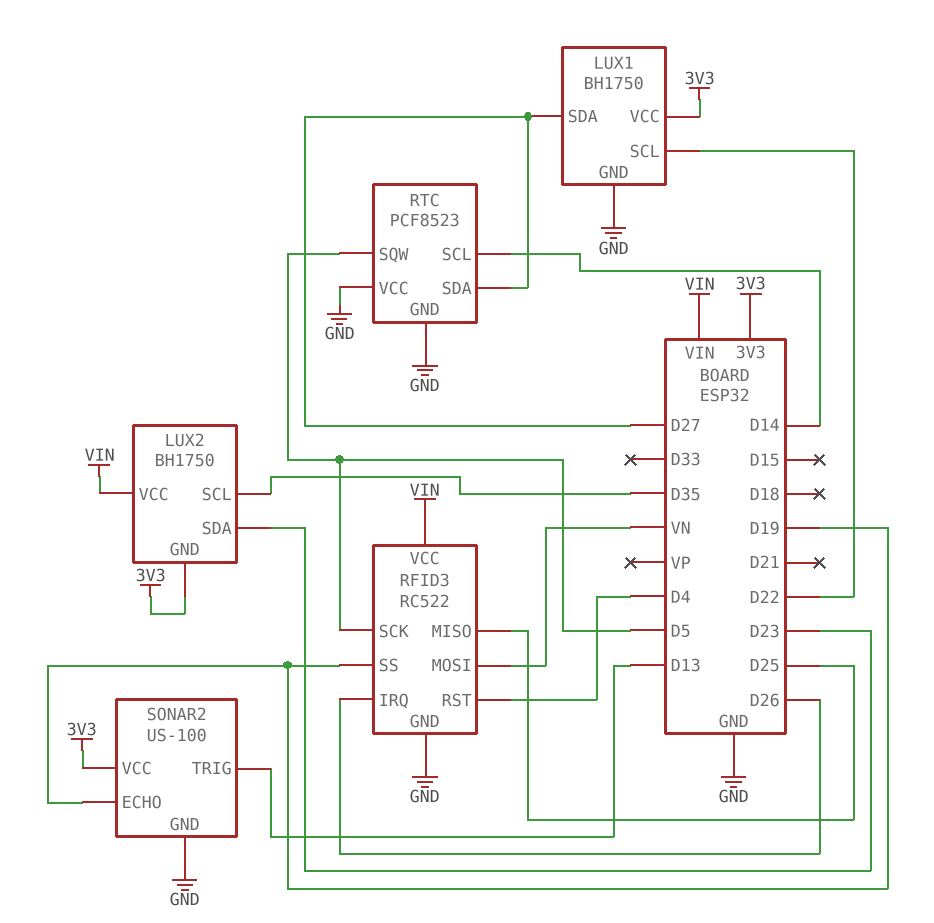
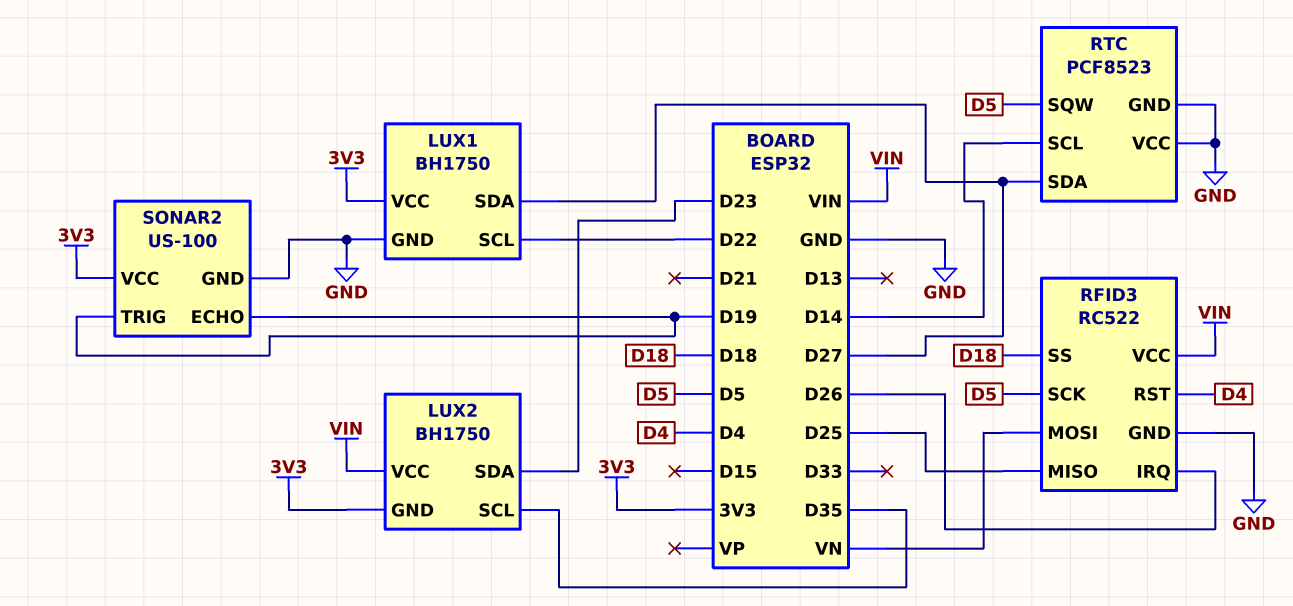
RFID3 pin SS: D19 -> D18
SONAR2 pin TRIG: D13 -> D19

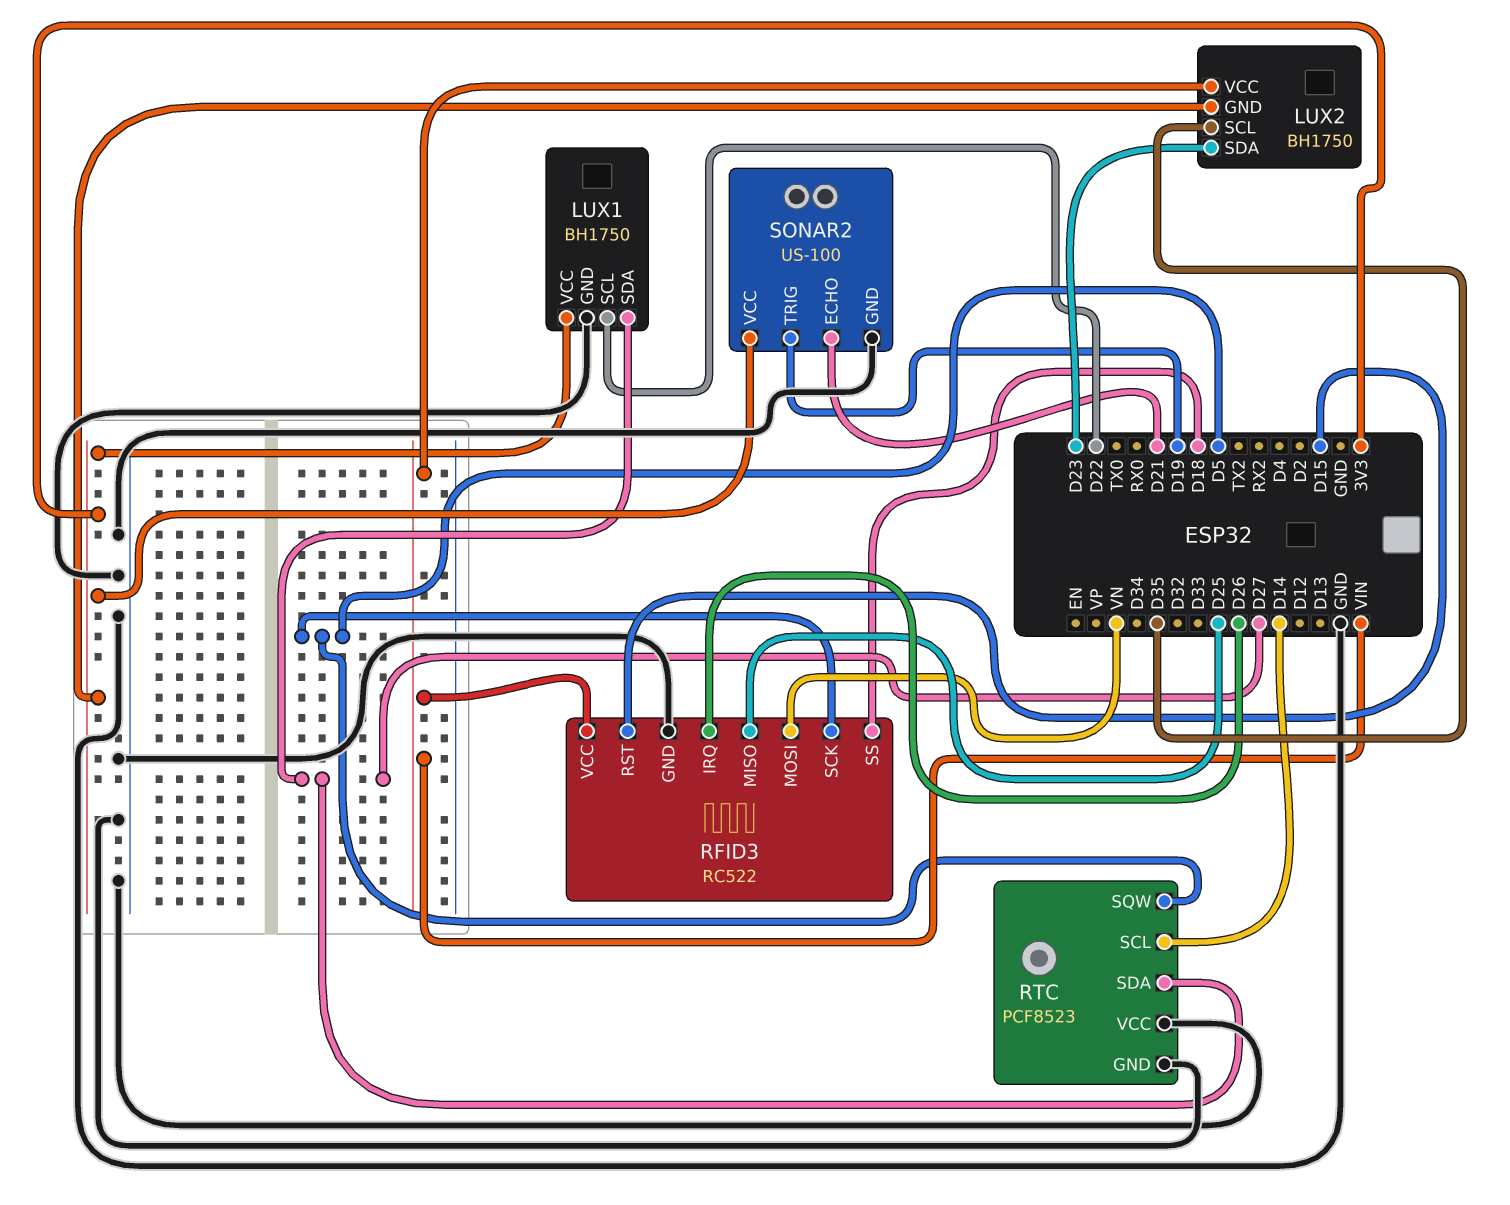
RFID3 pin RST: D4 -> D15
SONAR2 pin ECHO: D19 -> D21

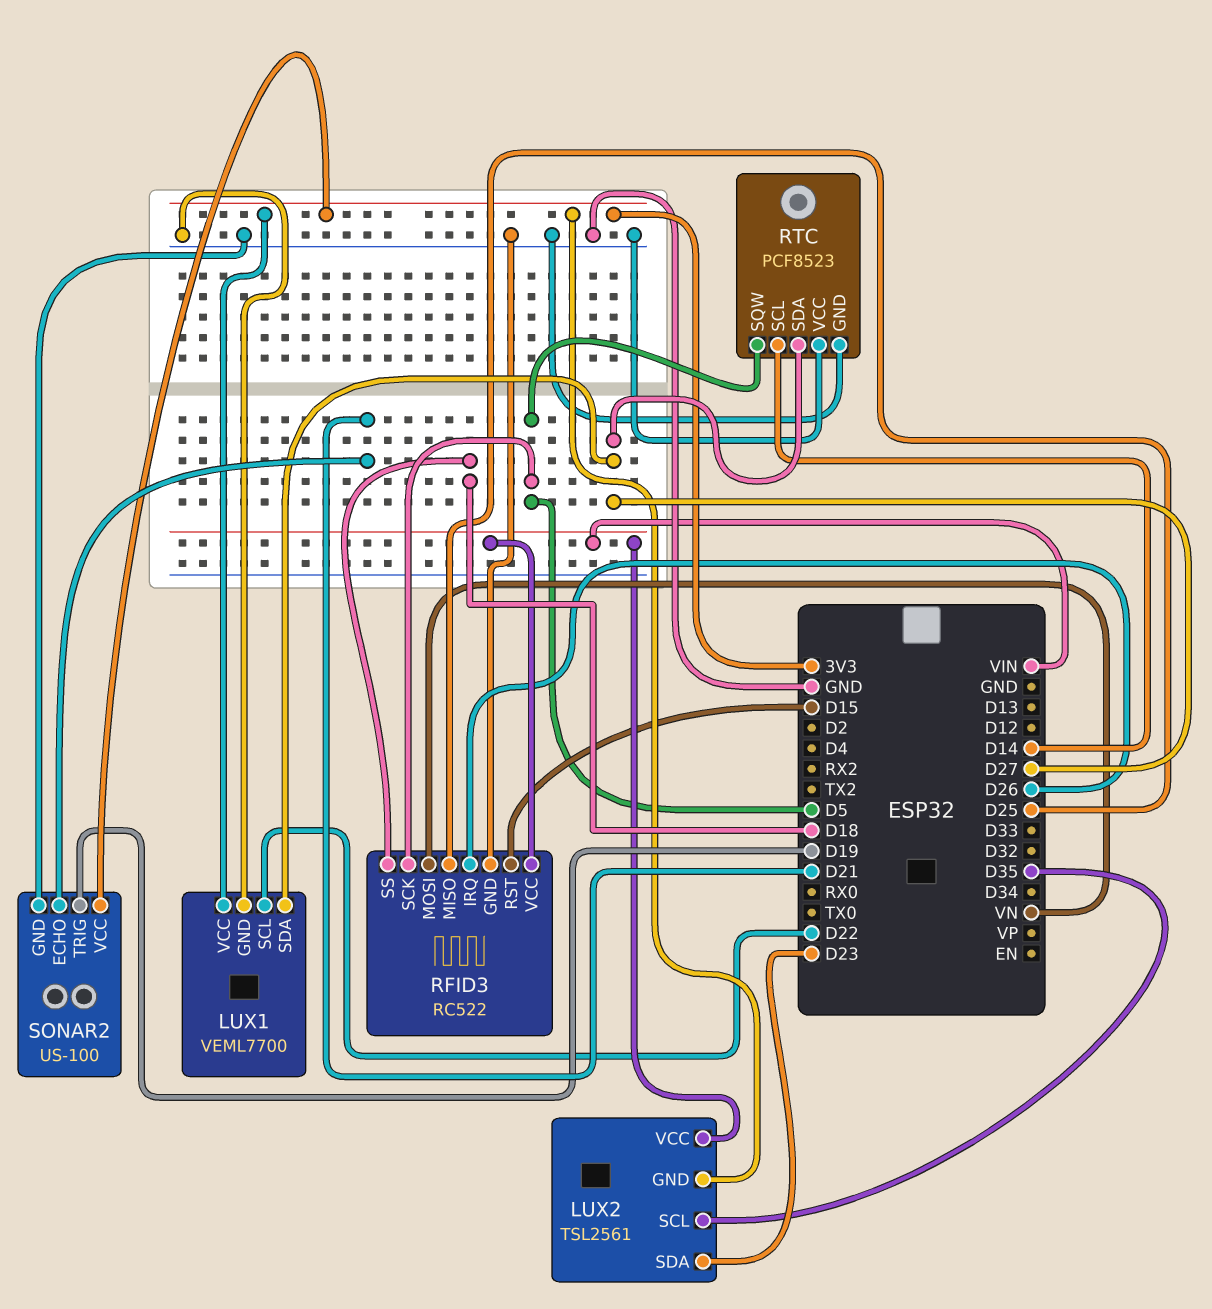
LUX1: BH1750 -> VEML7700
LUX2: BH1750 -> TSL2561

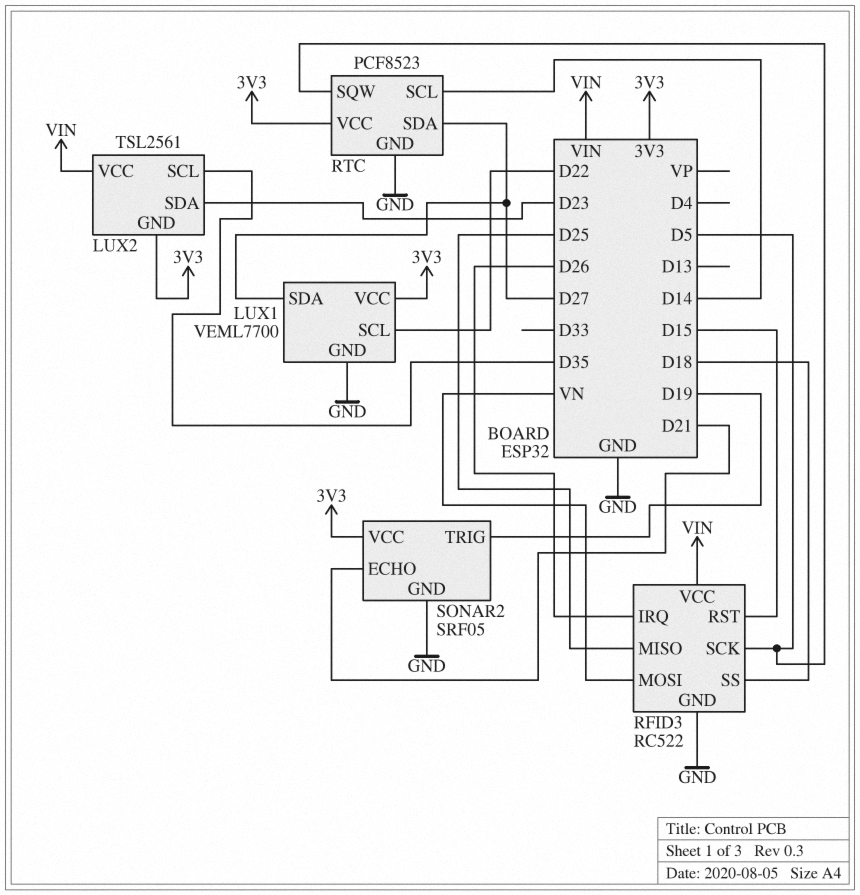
RTC pin VCC: GND -> 3V3
SONAR2: US-100 -> SRF05

